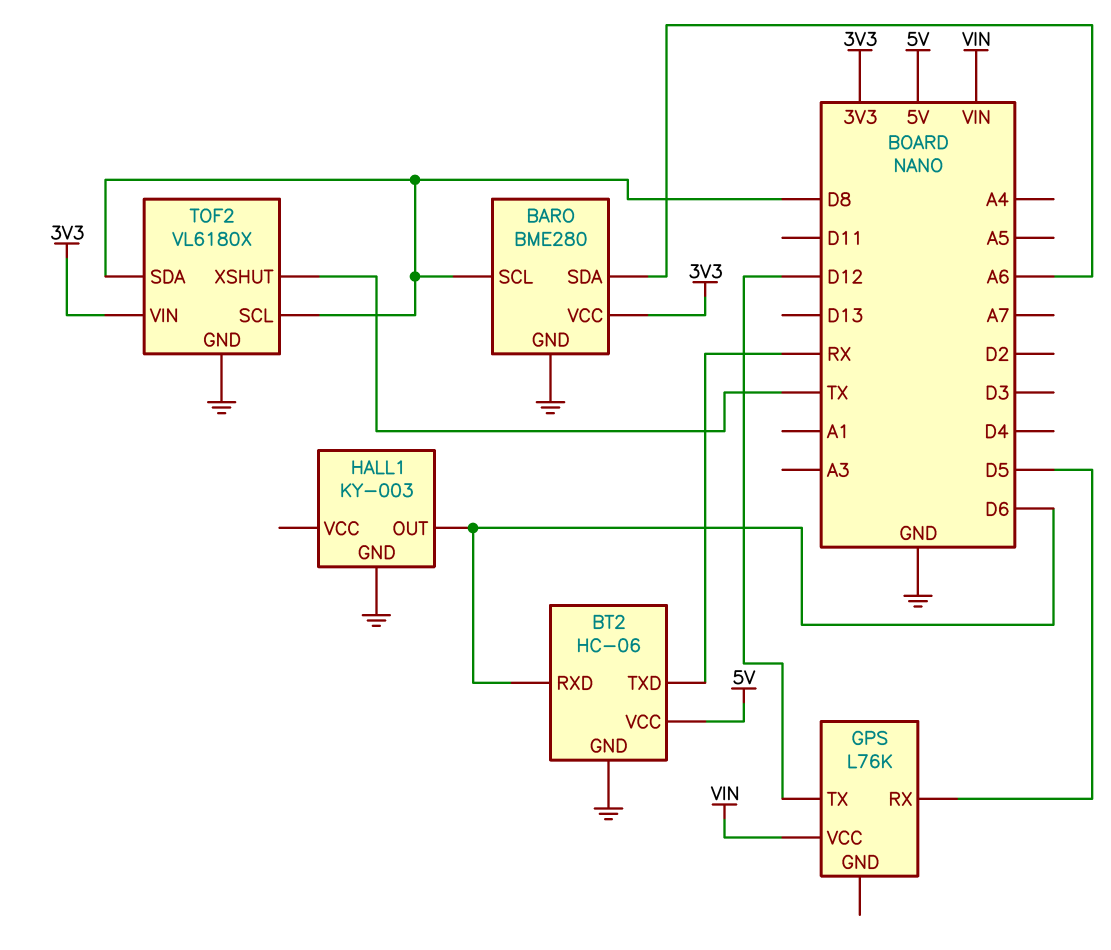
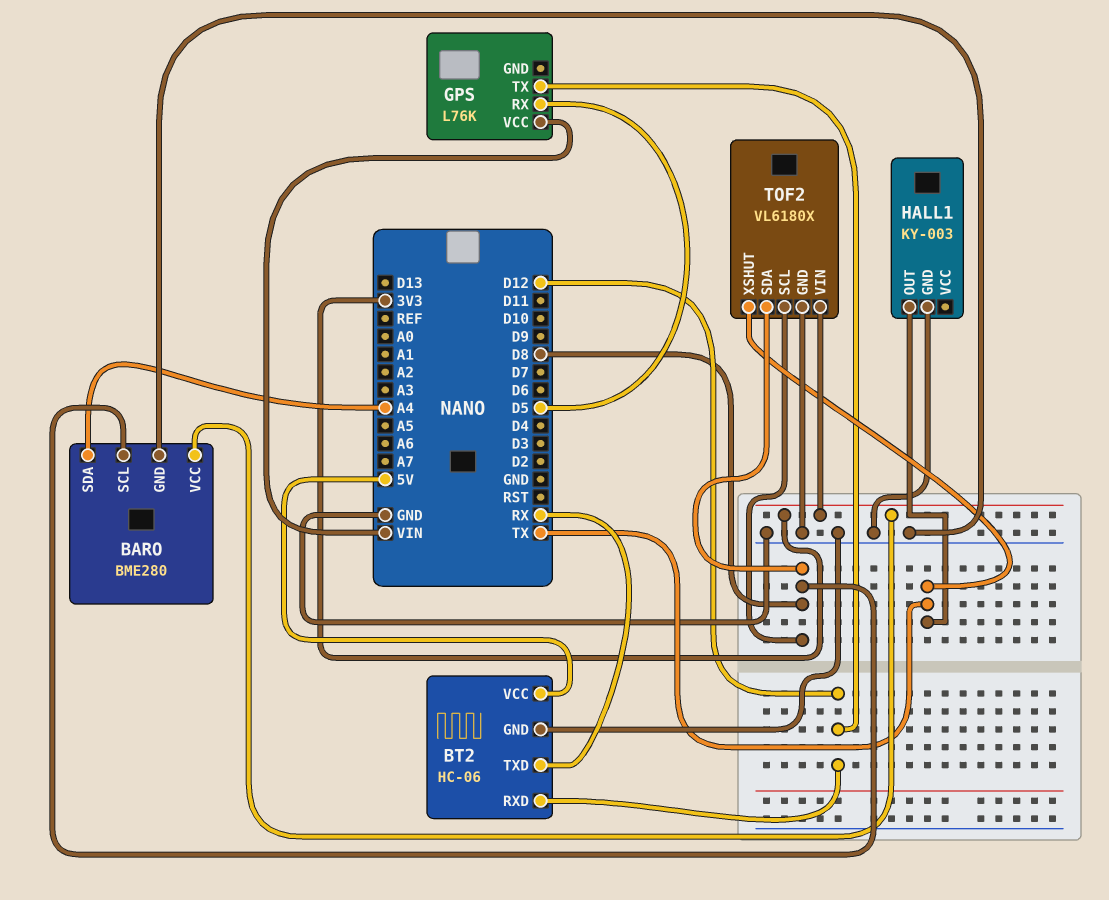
BARO pin SDA: A6 -> A4
BT2 pin RXD: D6 -> D12
HALL1 pin OUT: D6 -> TX

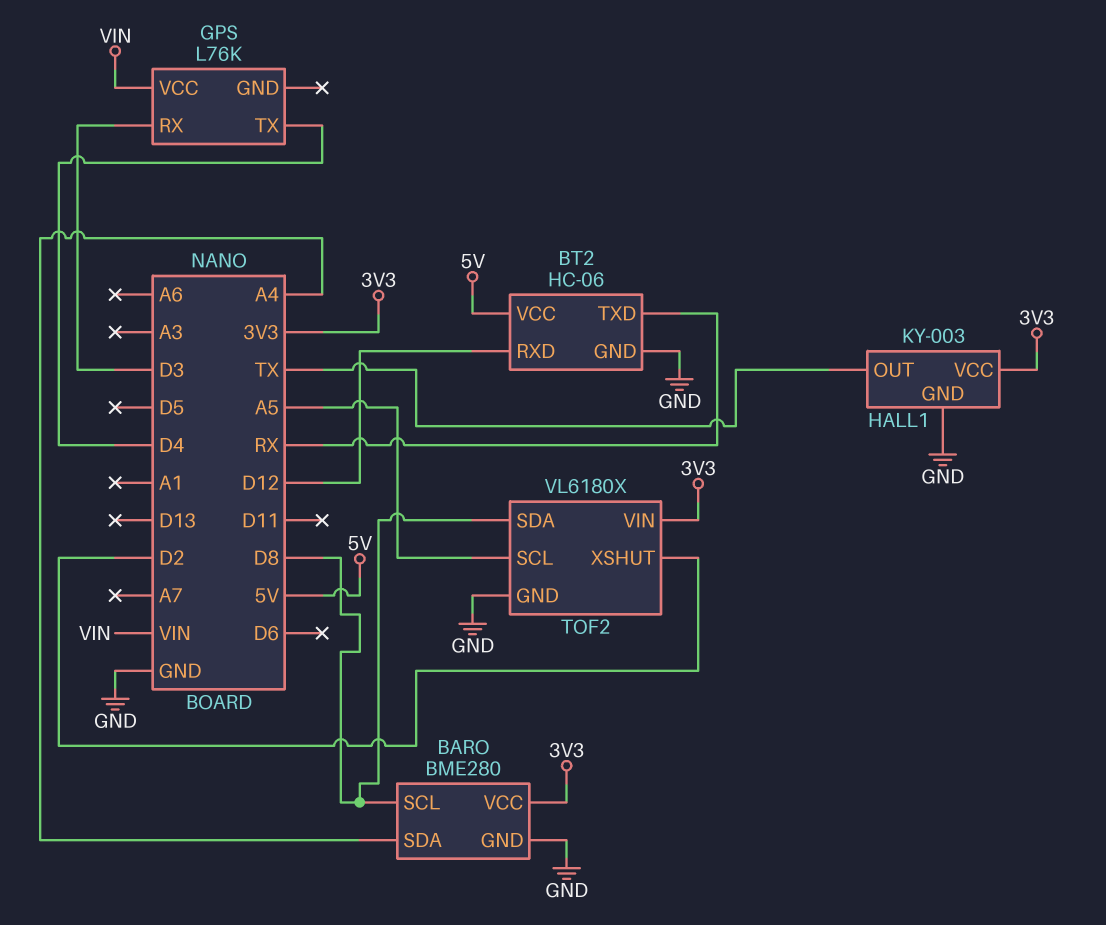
GPS pin RX: D5 -> D3
GPS pin TX: D12 -> D4
HALL1 pin VCC: none -> 3V3
TOF2 pin SCL: D8 -> A5
TOF2 pin XSHUT: TX -> D2

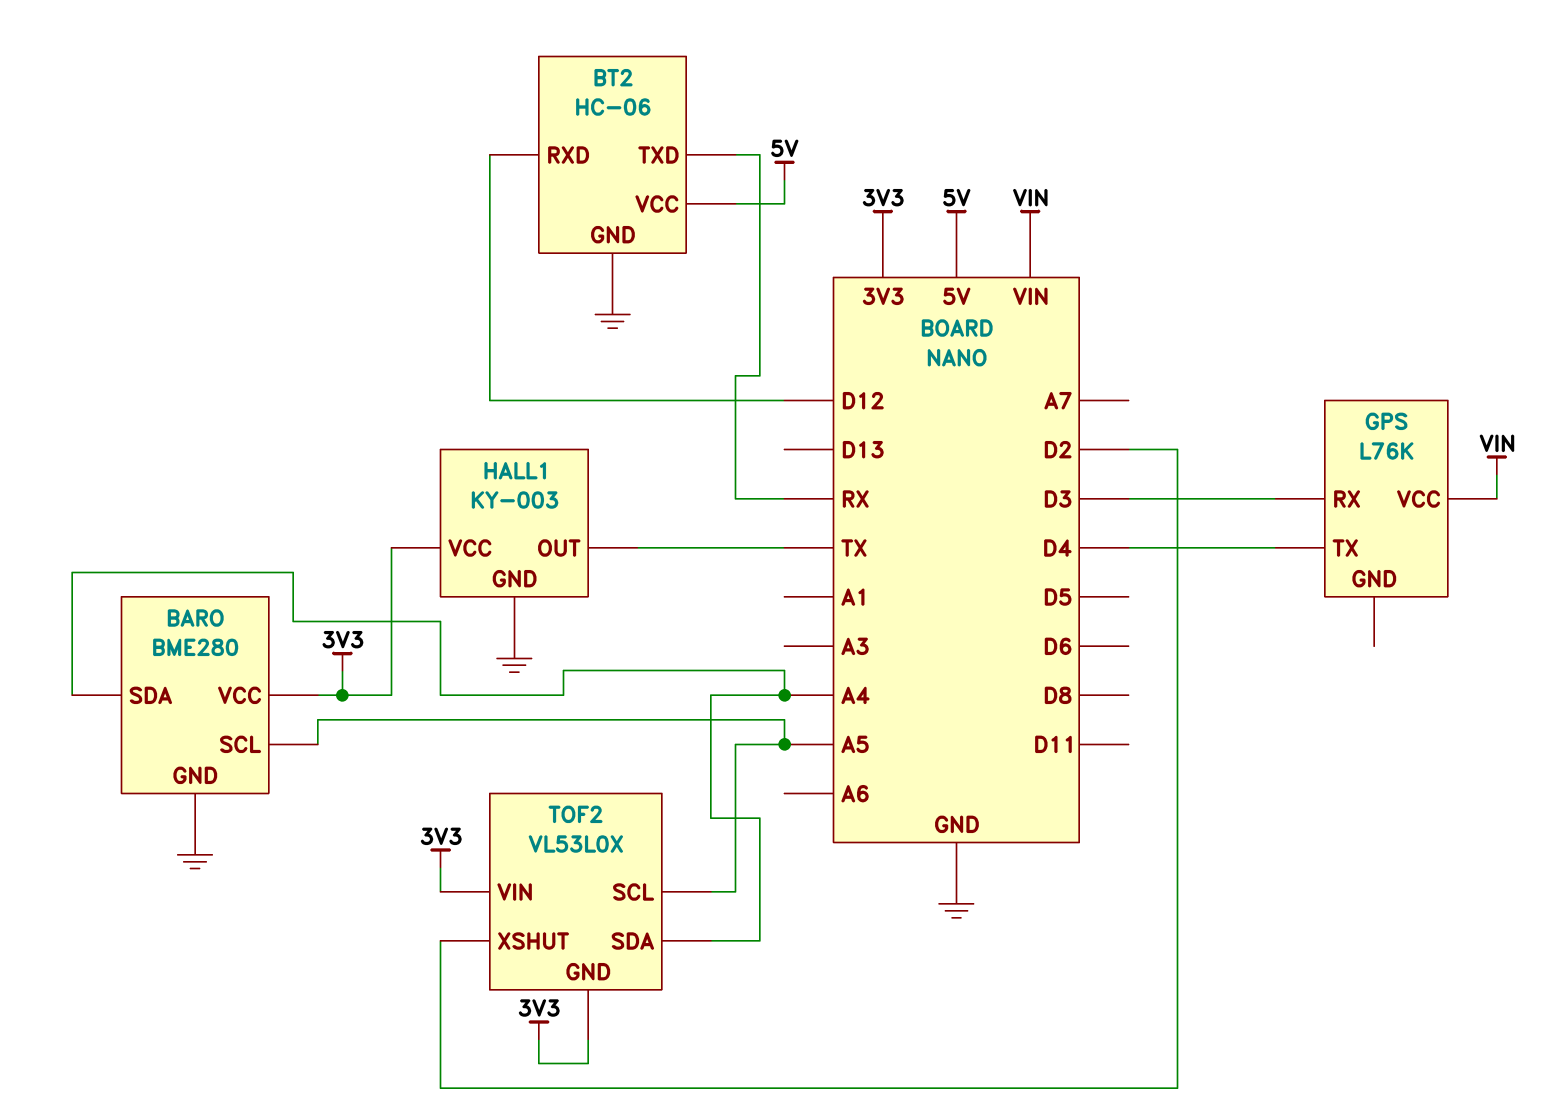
BARO pin SCL: D8 -> A5
TOF2: VL6180X -> VL53L0X
TOF2 pin GND: GND -> 3V3
TOF2 pin SDA: D8 -> A4

